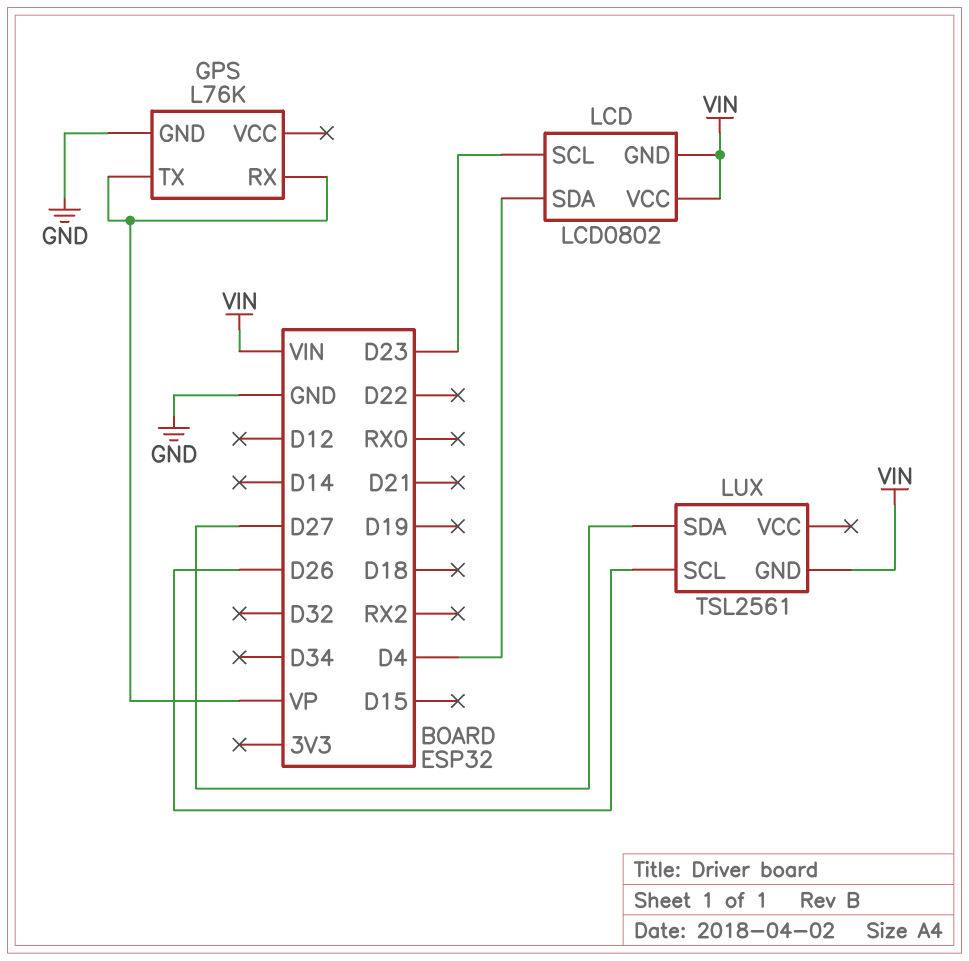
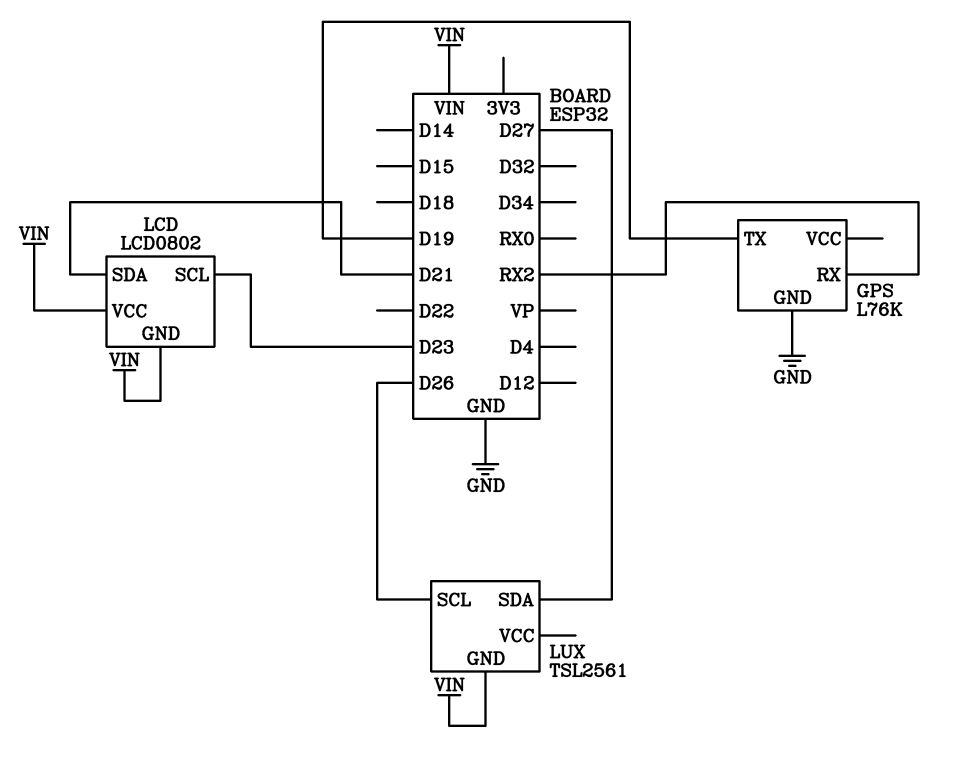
GPS pin RX: VP -> RX2
GPS pin TX: VP -> D19
LCD pin SDA: D4 -> D21

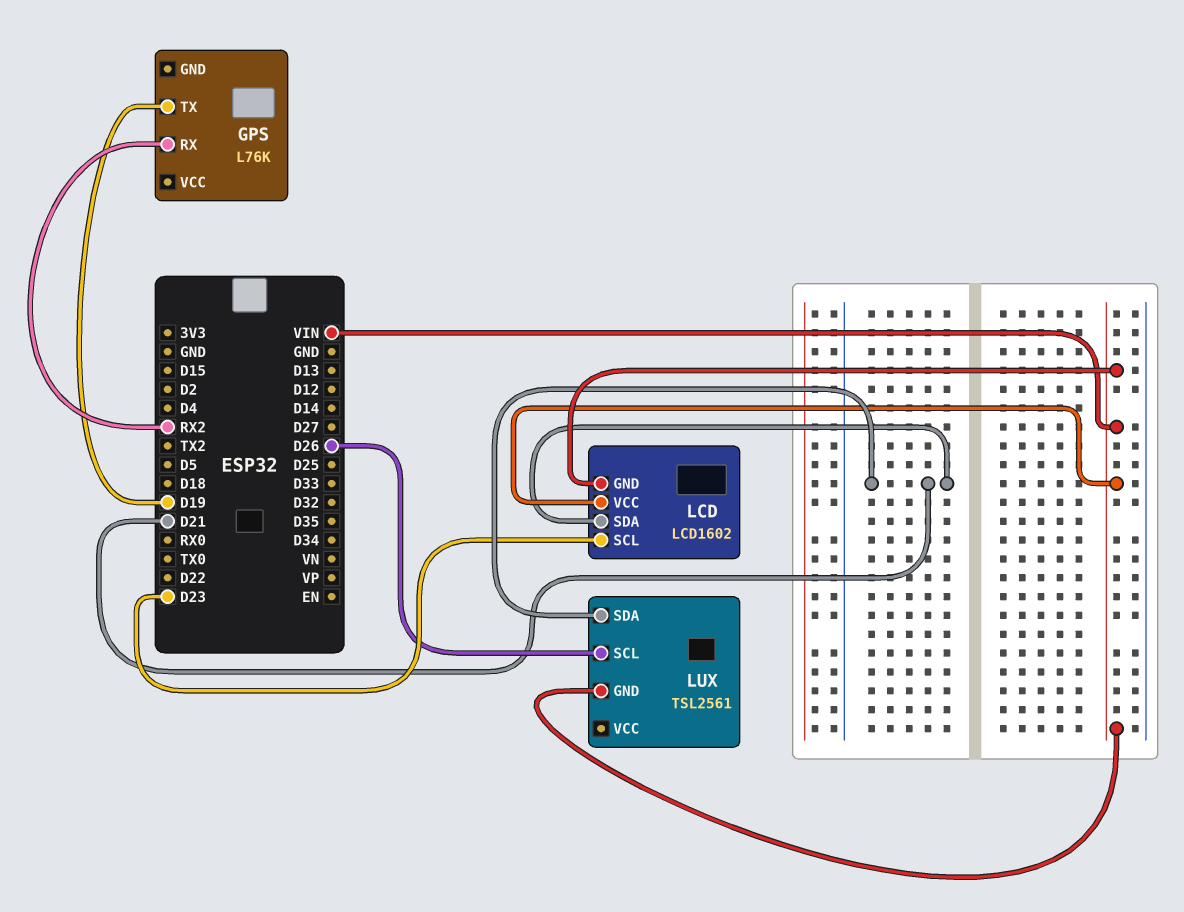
GPS pin GND: GND -> none
LCD: LCD0802 -> LCD1602
LUX pin SDA: D27 -> D21

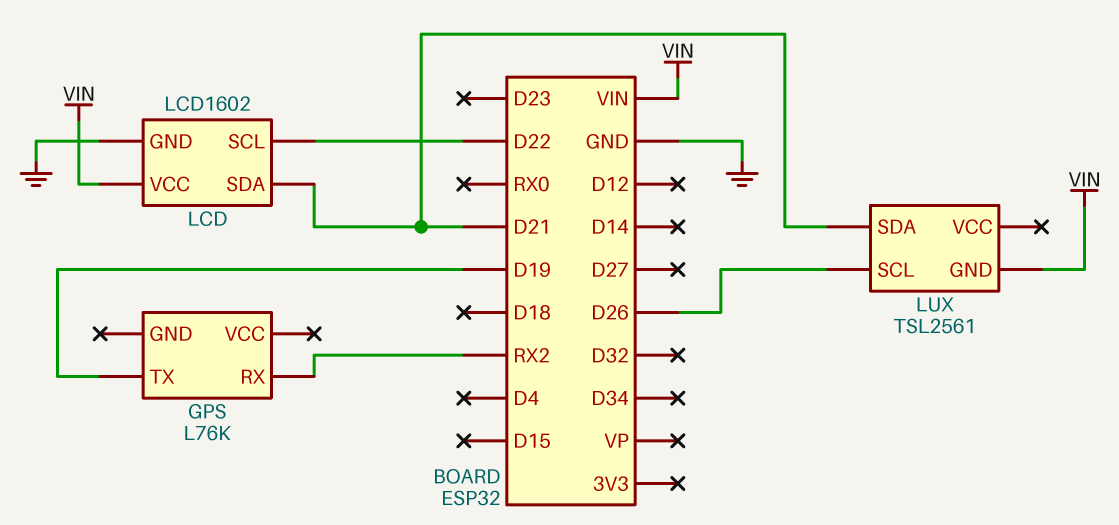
LCD pin GND: VIN -> GND
LCD pin SCL: D23 -> D22

